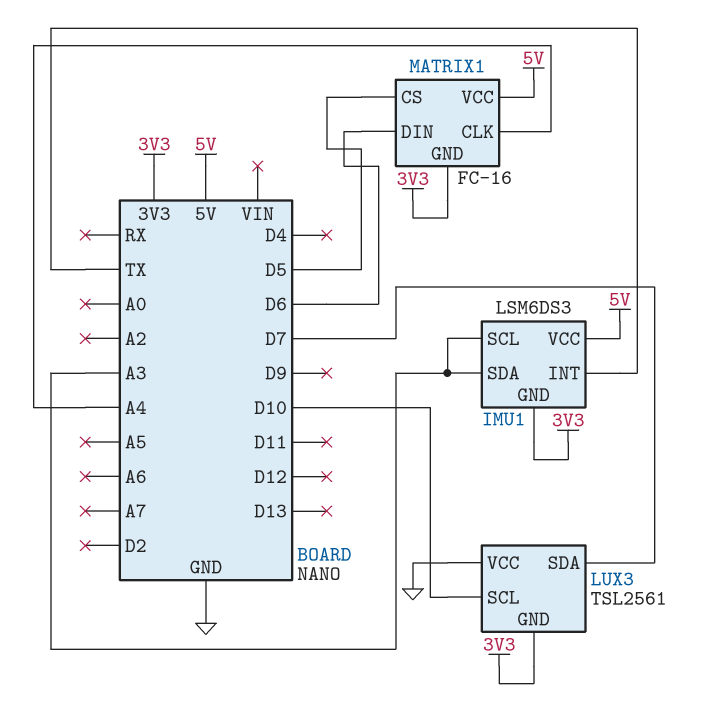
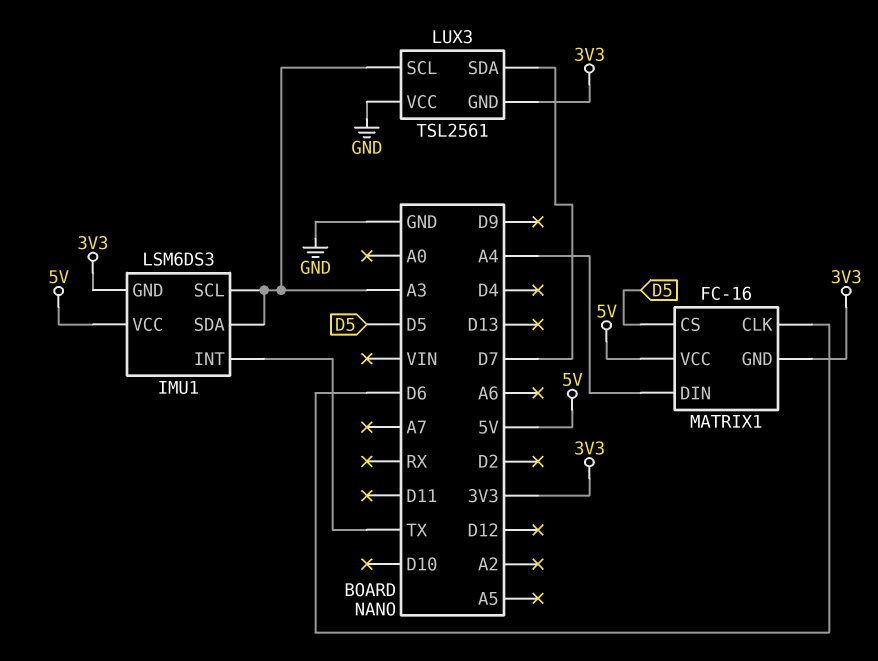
LUX3 pin SCL: D10 -> A3
MATRIX1 pin CLK: A4 -> D6
MATRIX1 pin DIN: D6 -> A4

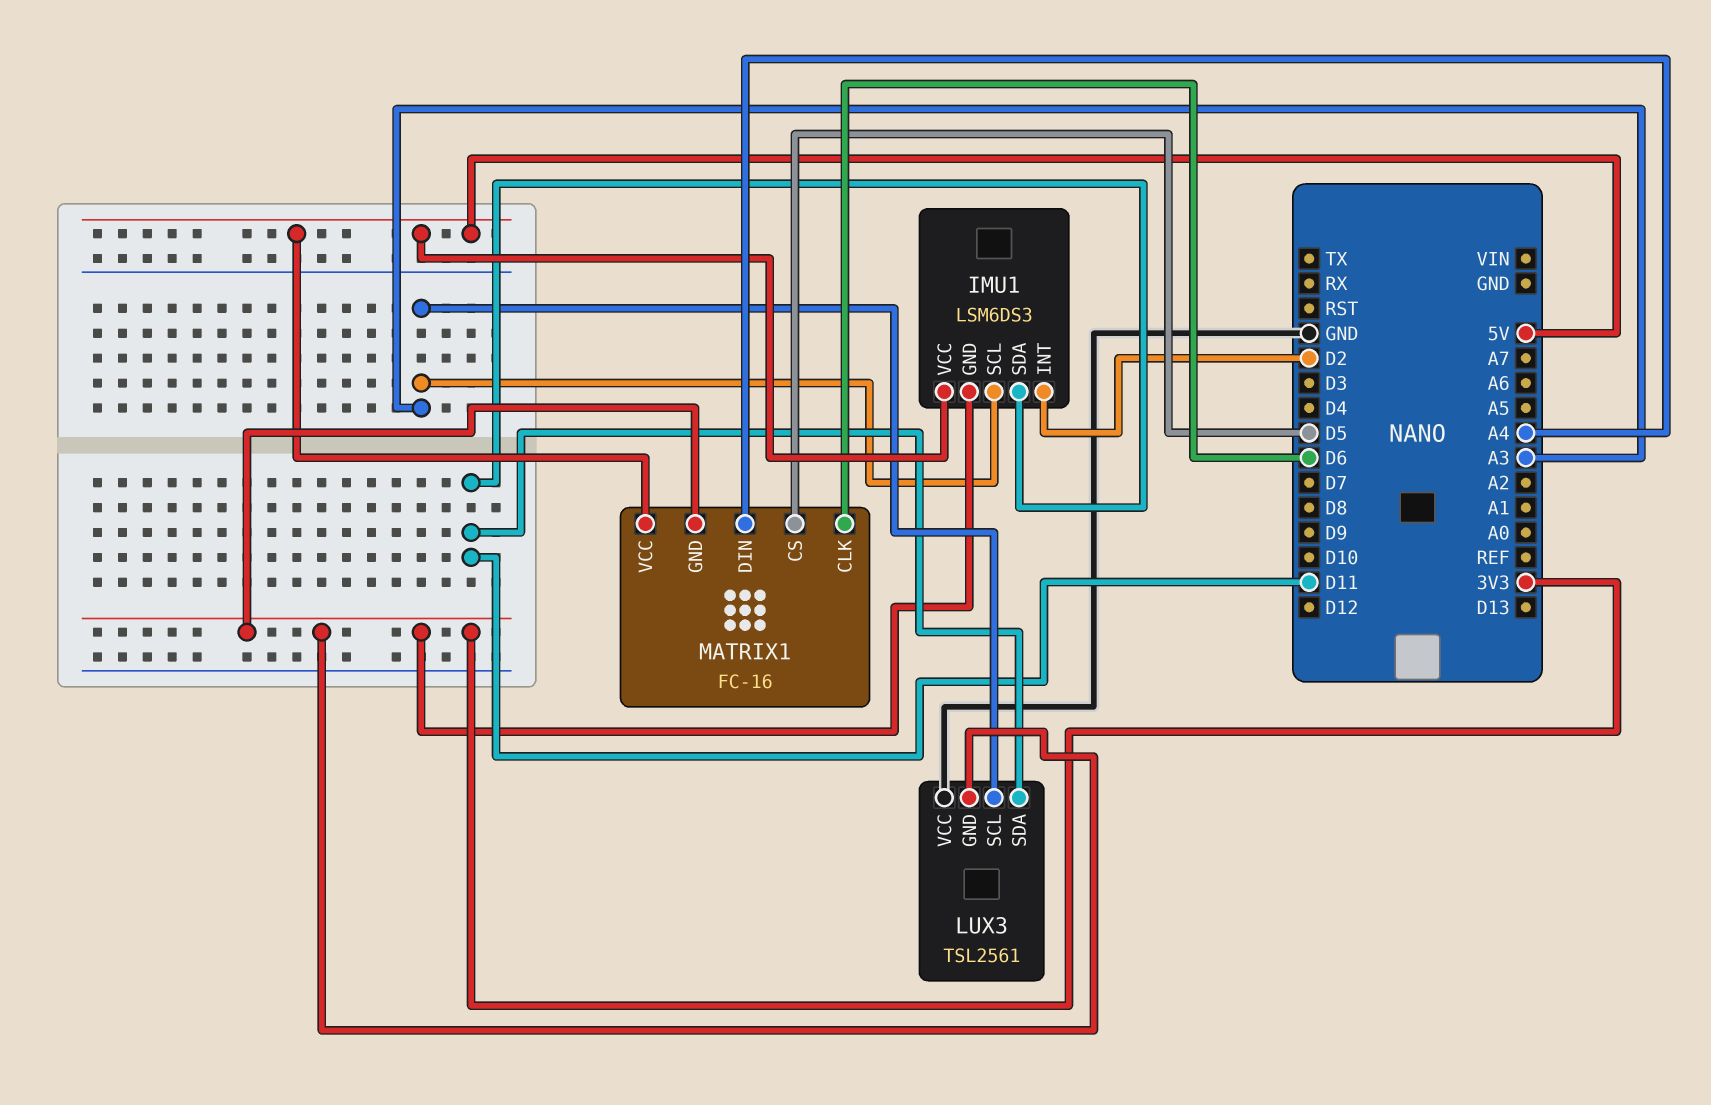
IMU1 pin INT: TX -> D2
IMU1 pin SDA: A3 -> D11
LUX3 pin SDA: D7 -> D11

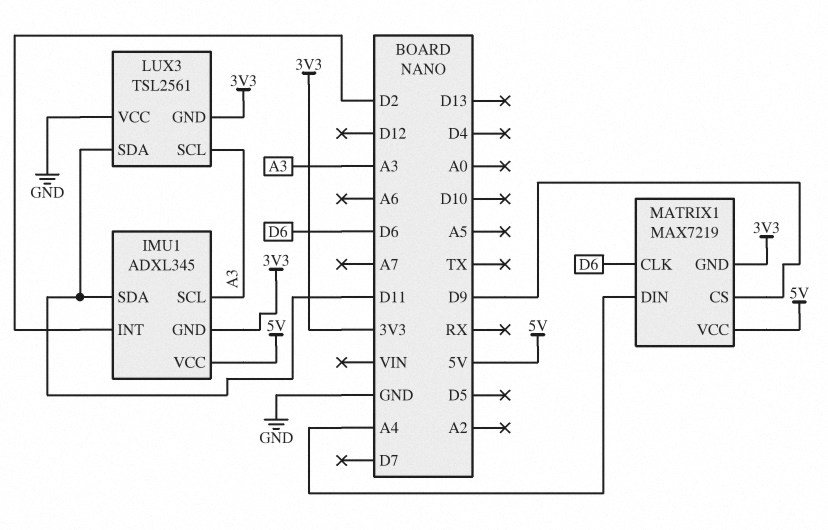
IMU1: LSM6DS3 -> ADXL345
MATRIX1: FC-16 -> MAX7219
MATRIX1 pin CS: D5 -> D9

